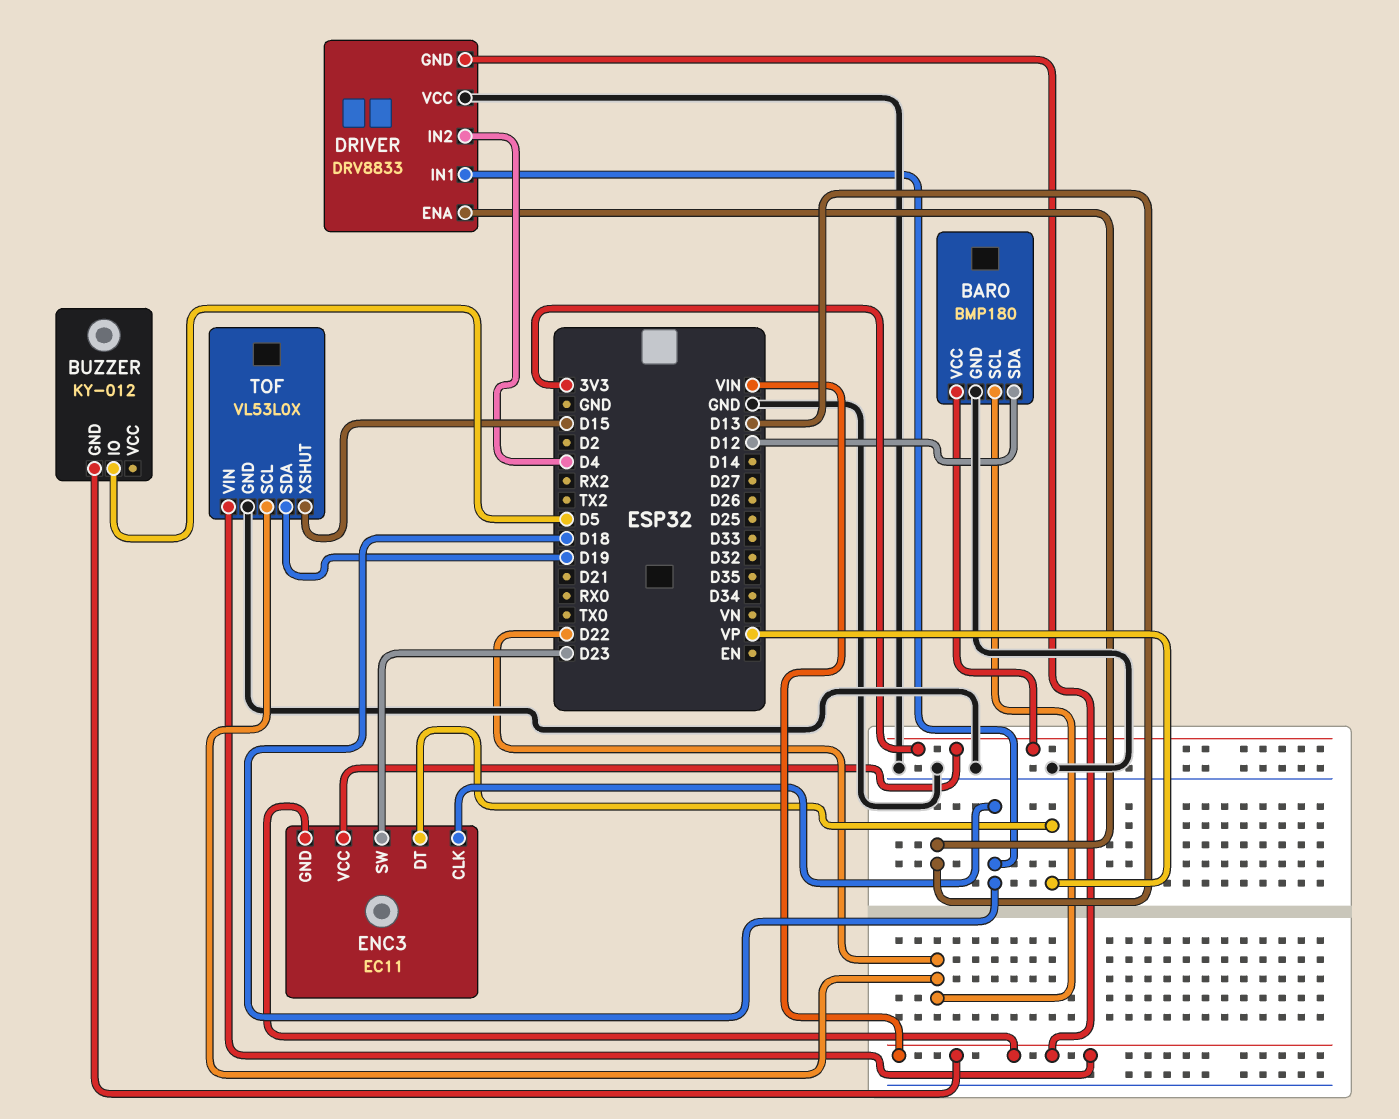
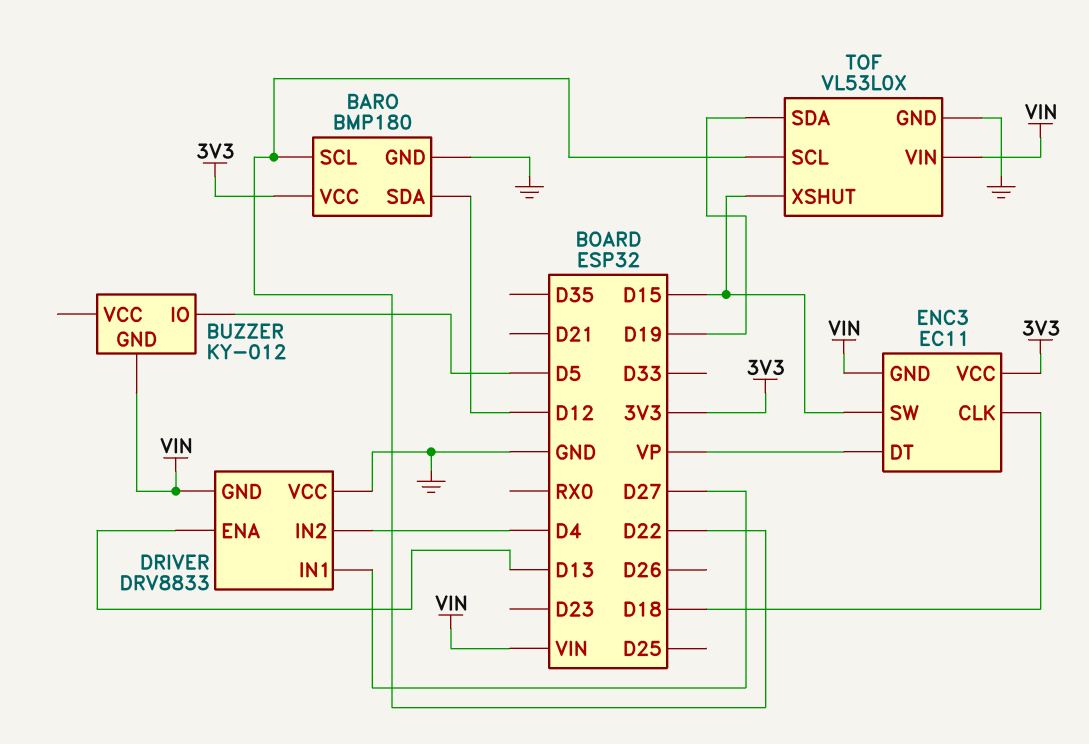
DRIVER pin IN1: D18 -> D27
ENC3 pin SW: D23 -> D15

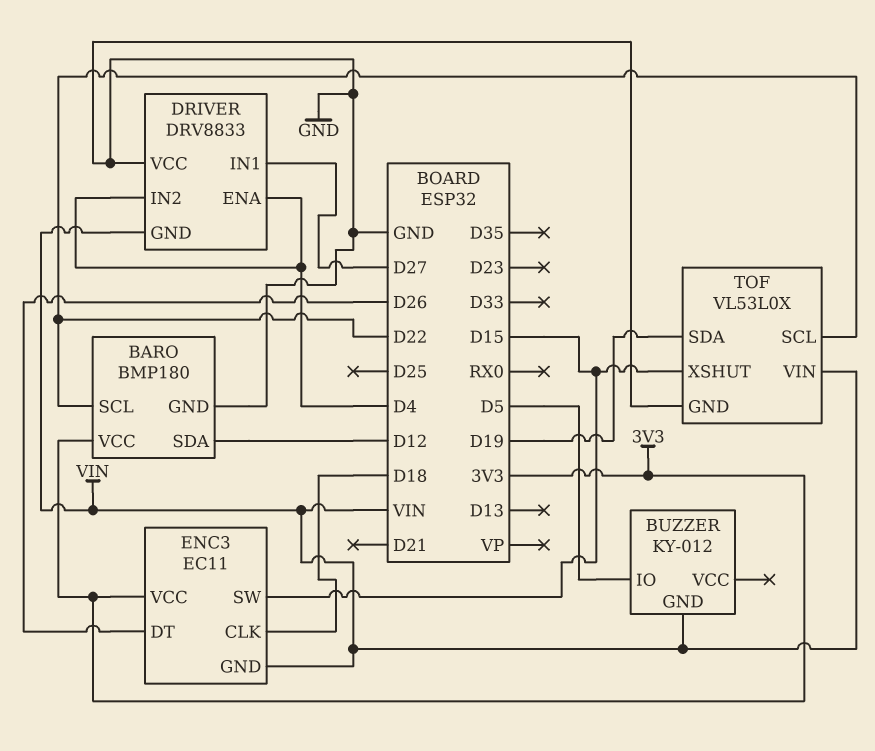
DRIVER pin ENA: D13 -> D4
ENC3 pin DT: VP -> D26

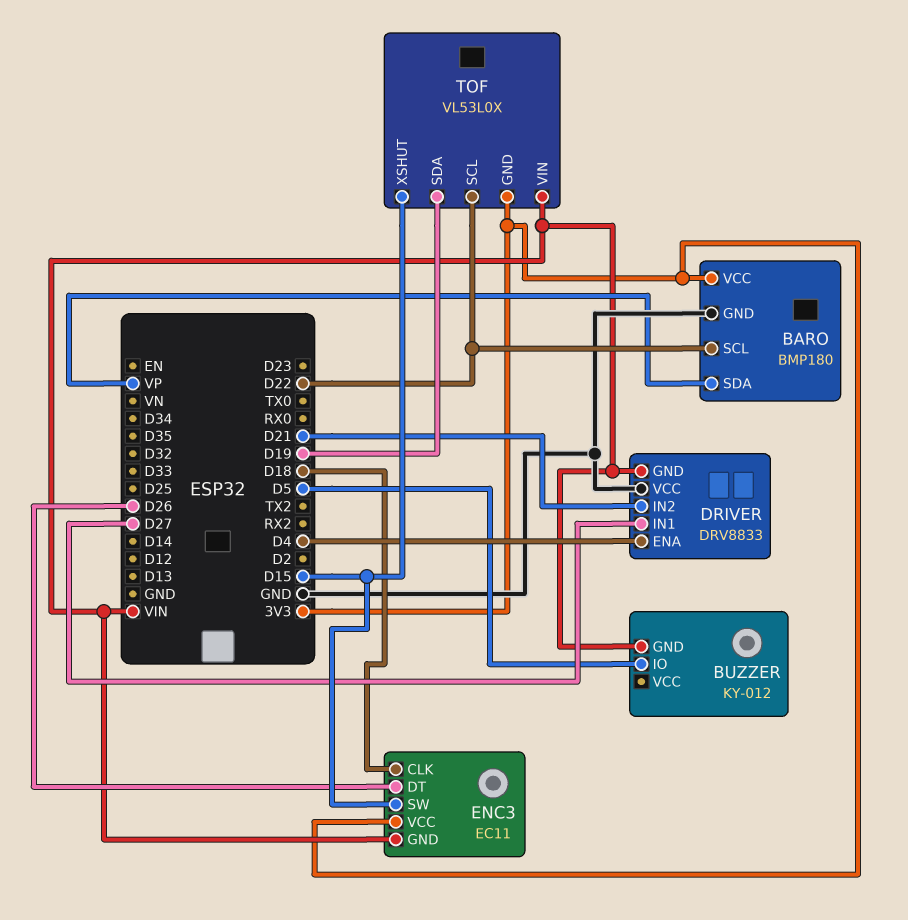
BARO pin SDA: D12 -> VP
DRIVER pin IN2: D4 -> D21
TOF pin GND: GND -> 3V3

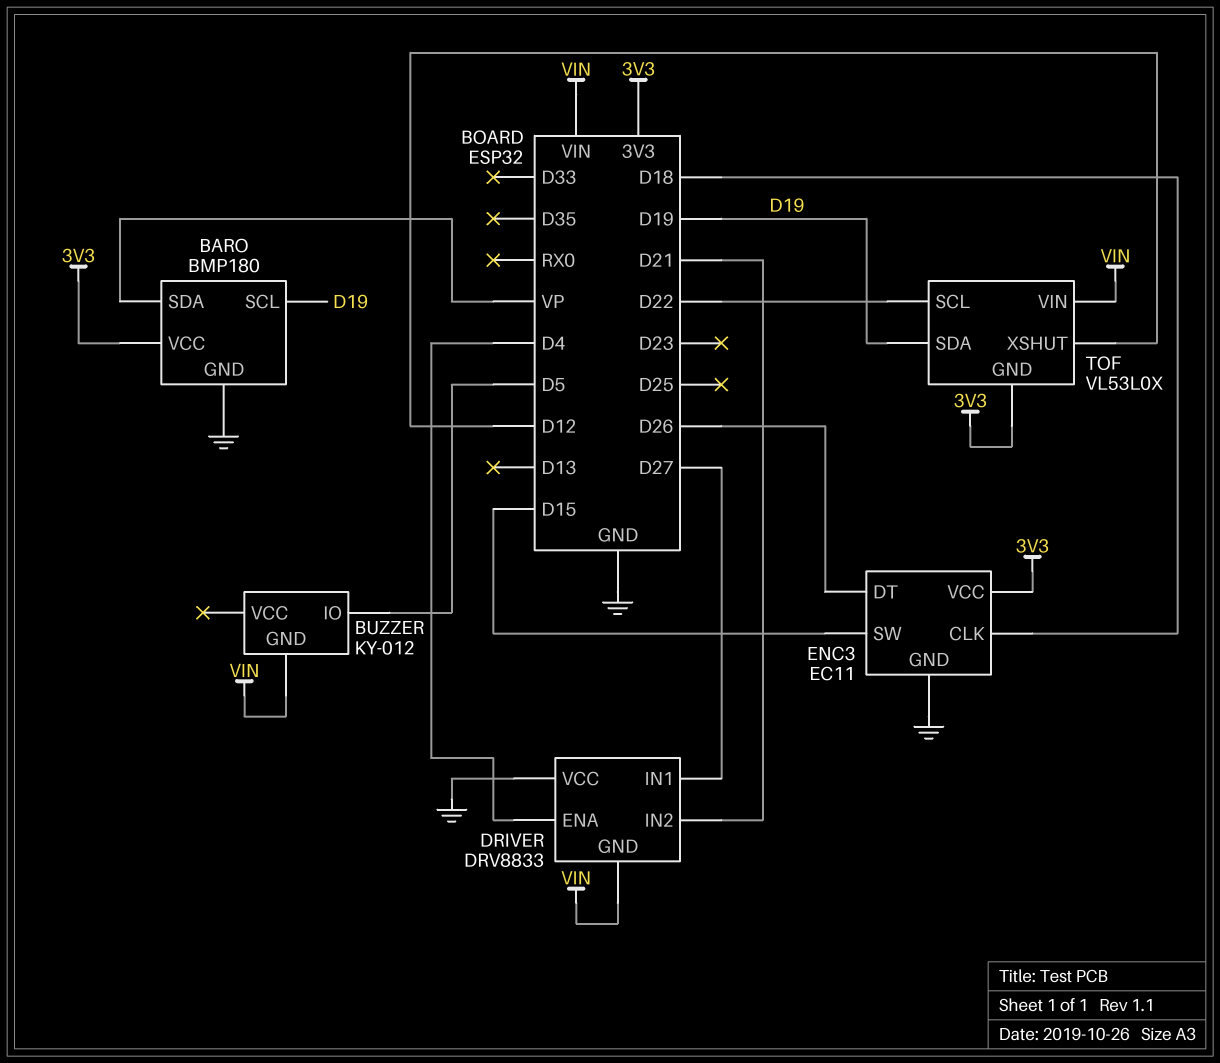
BARO pin SCL: D22 -> D19
ENC3 pin GND: VIN -> GND
TOF pin XSHUT: D15 -> D12

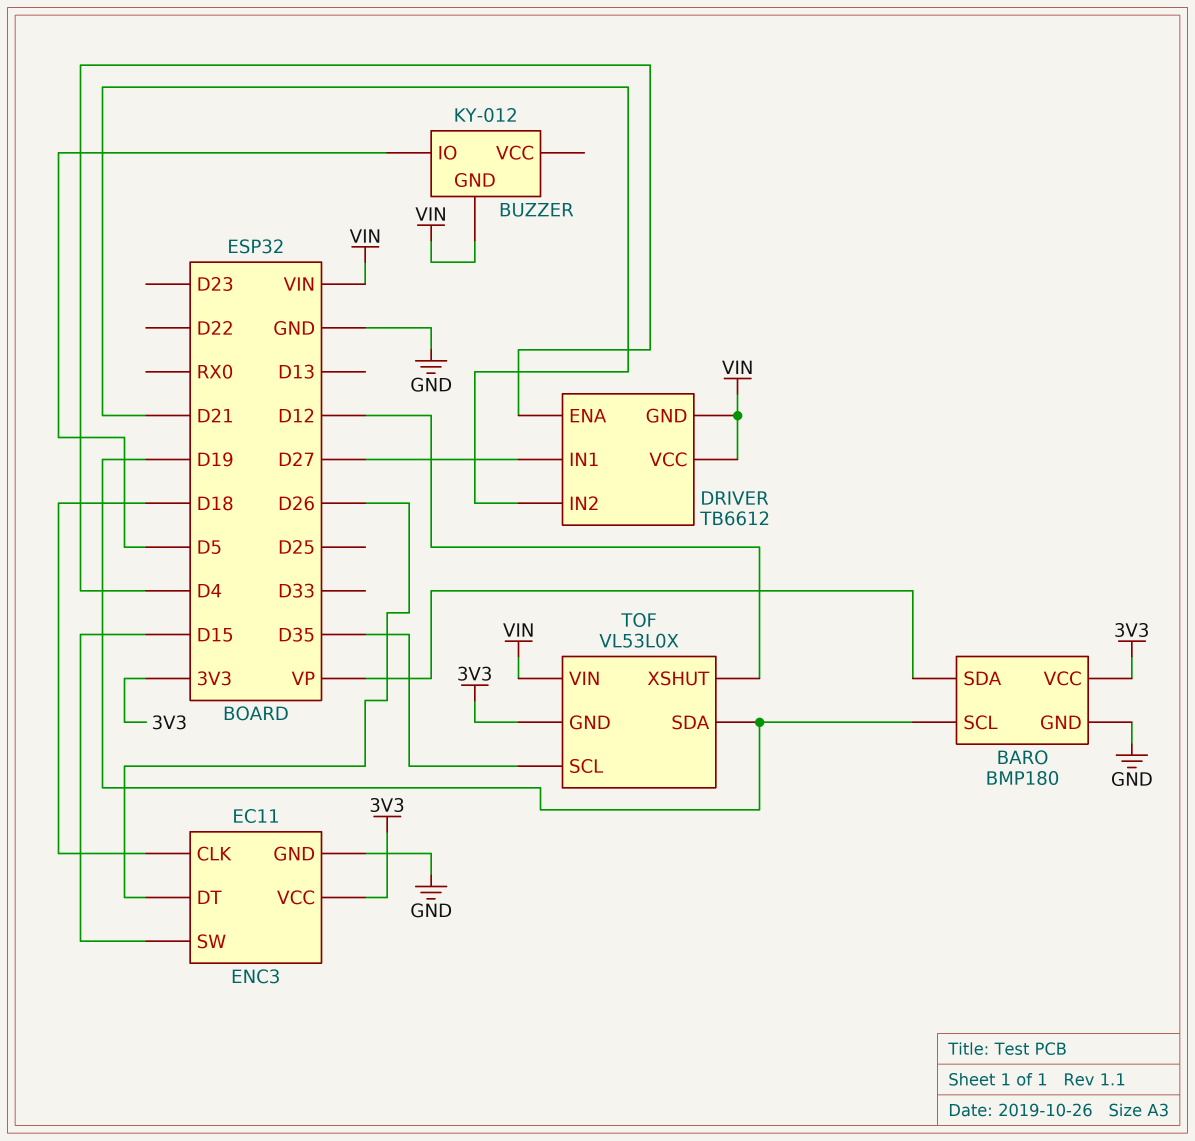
DRIVER: DRV8833 -> TB6612
DRIVER pin VCC: GND -> VIN
TOF pin SCL: D22 -> D35

